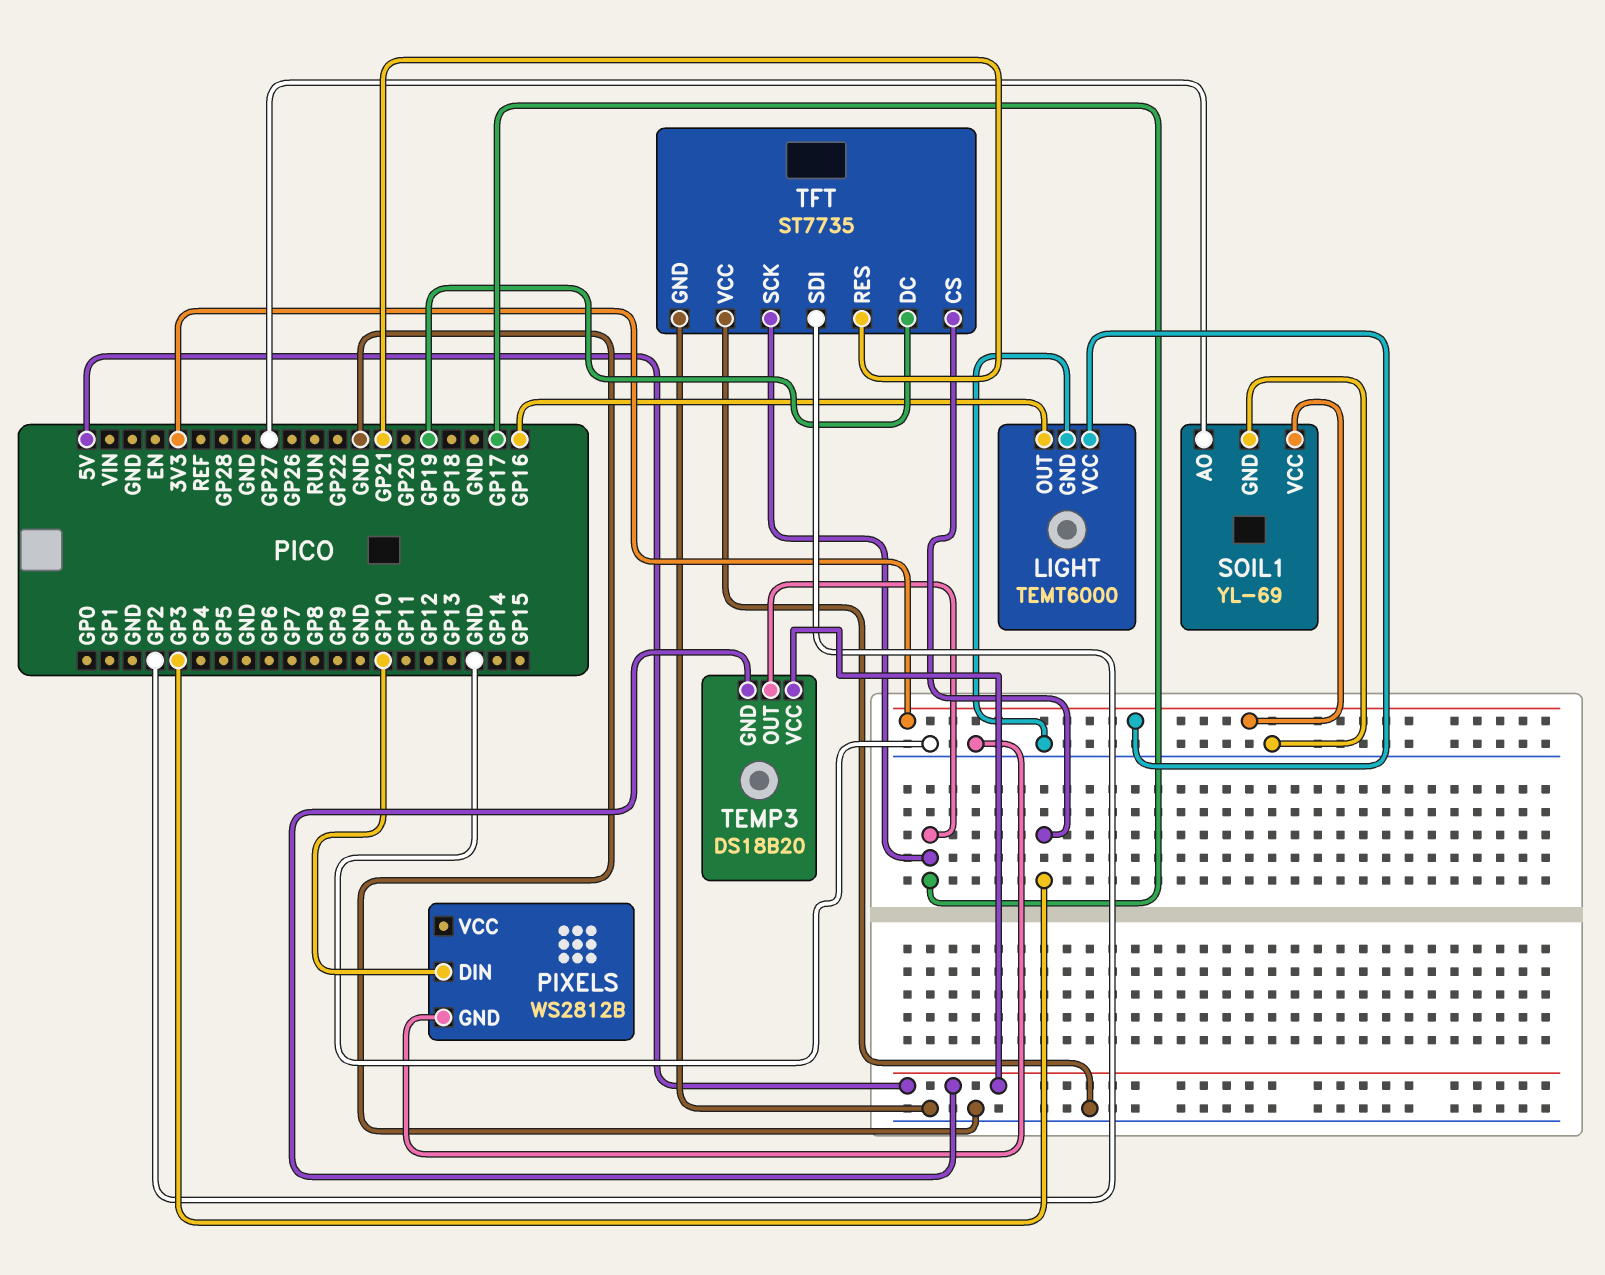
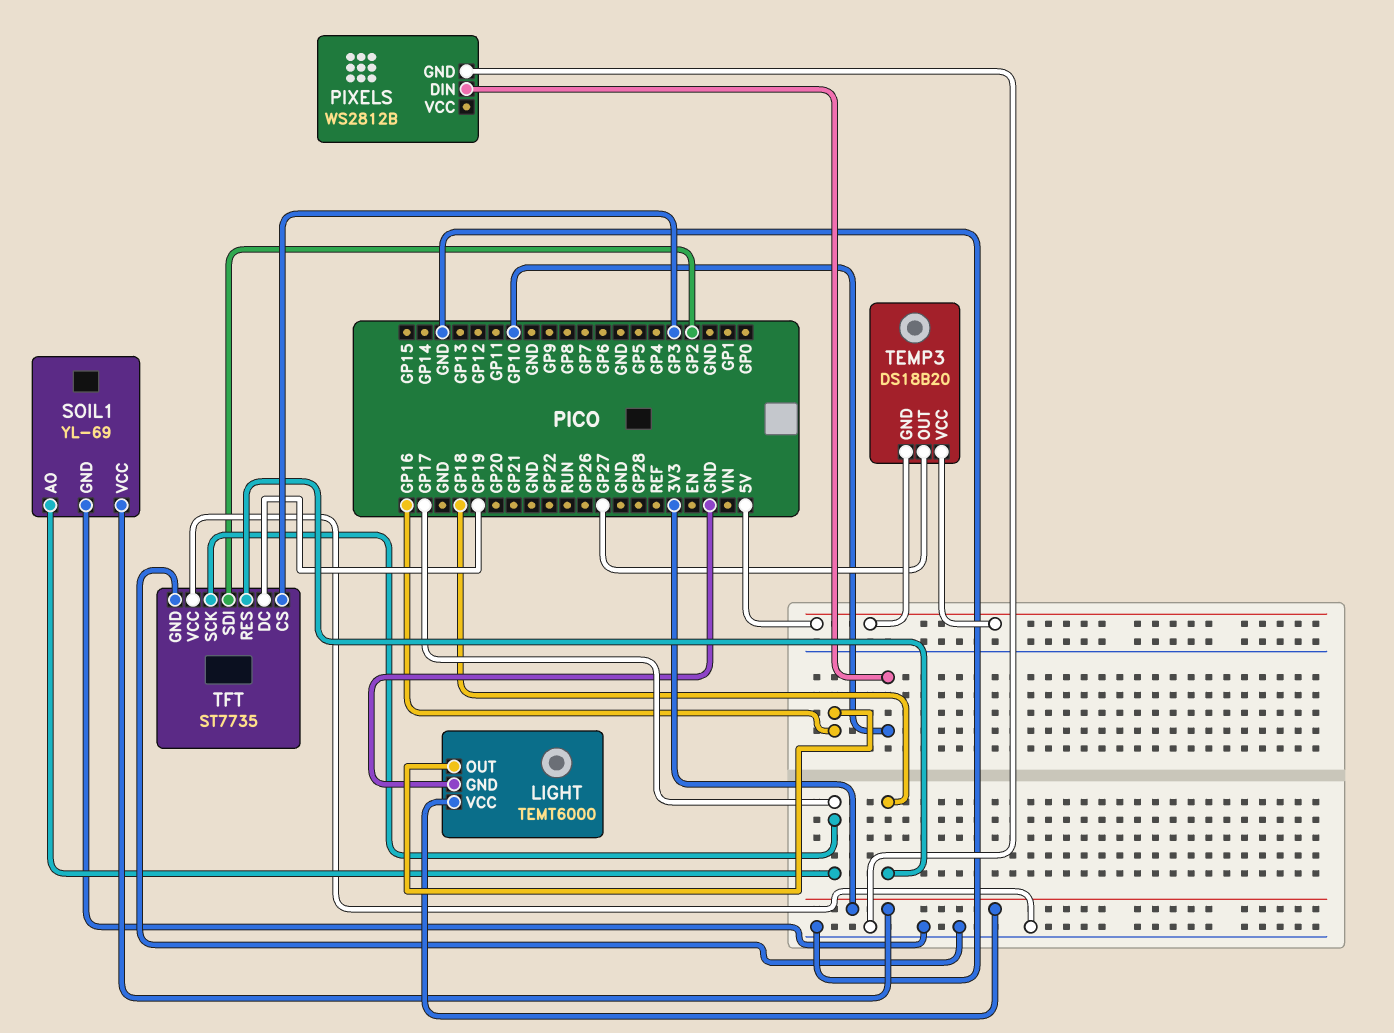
SOIL1 pin AO: GP27 -> GP17
TEMP3 pin OUT: GP17 -> GP27
TFT pin RES: GP21 -> GP18

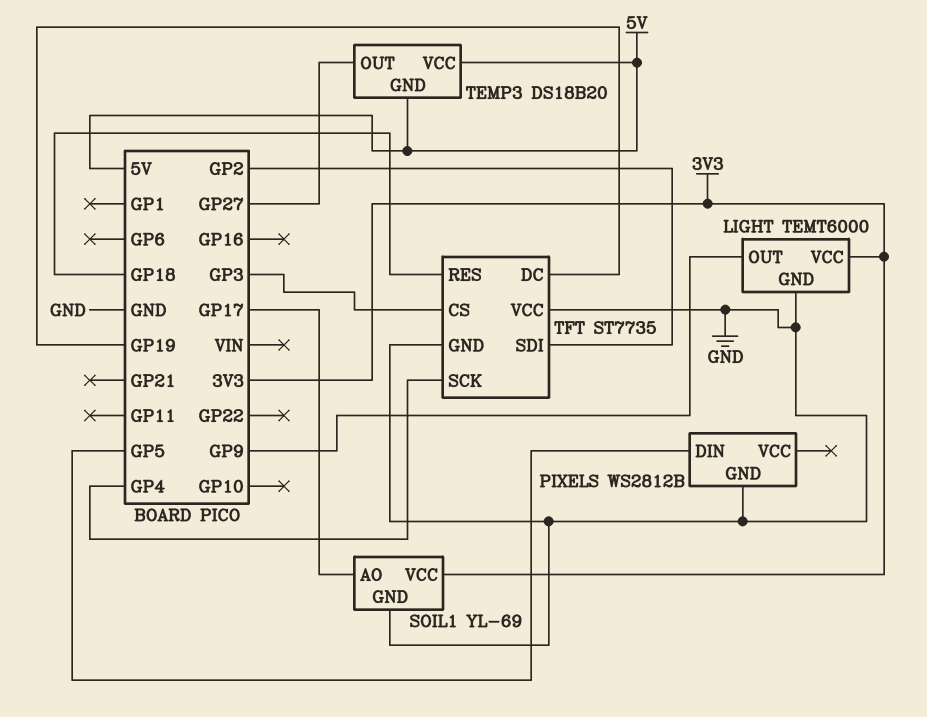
LIGHT pin OUT: GP16 -> GP9
PIXELS pin DIN: GP10 -> GP5
TFT pin SCK: GP17 -> GP4

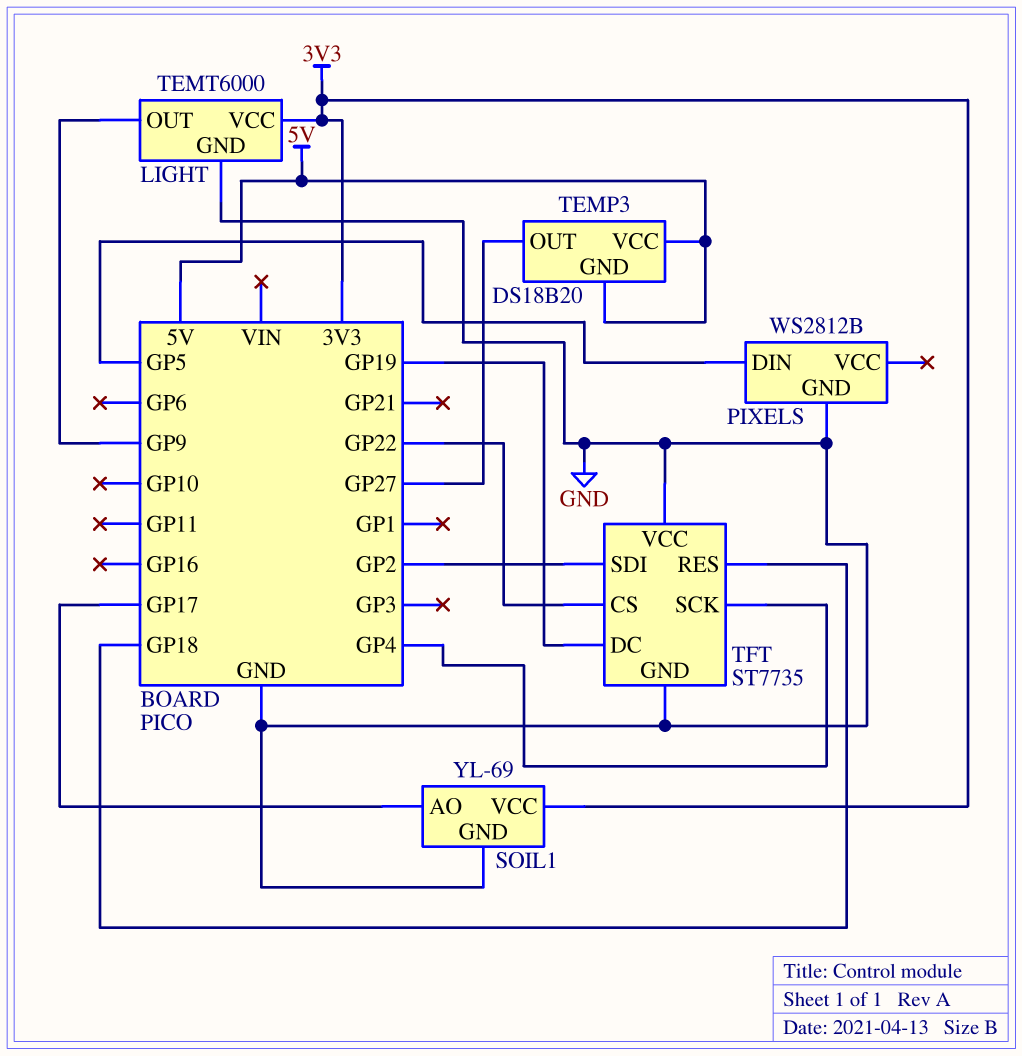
TFT pin CS: GP3 -> GP22

